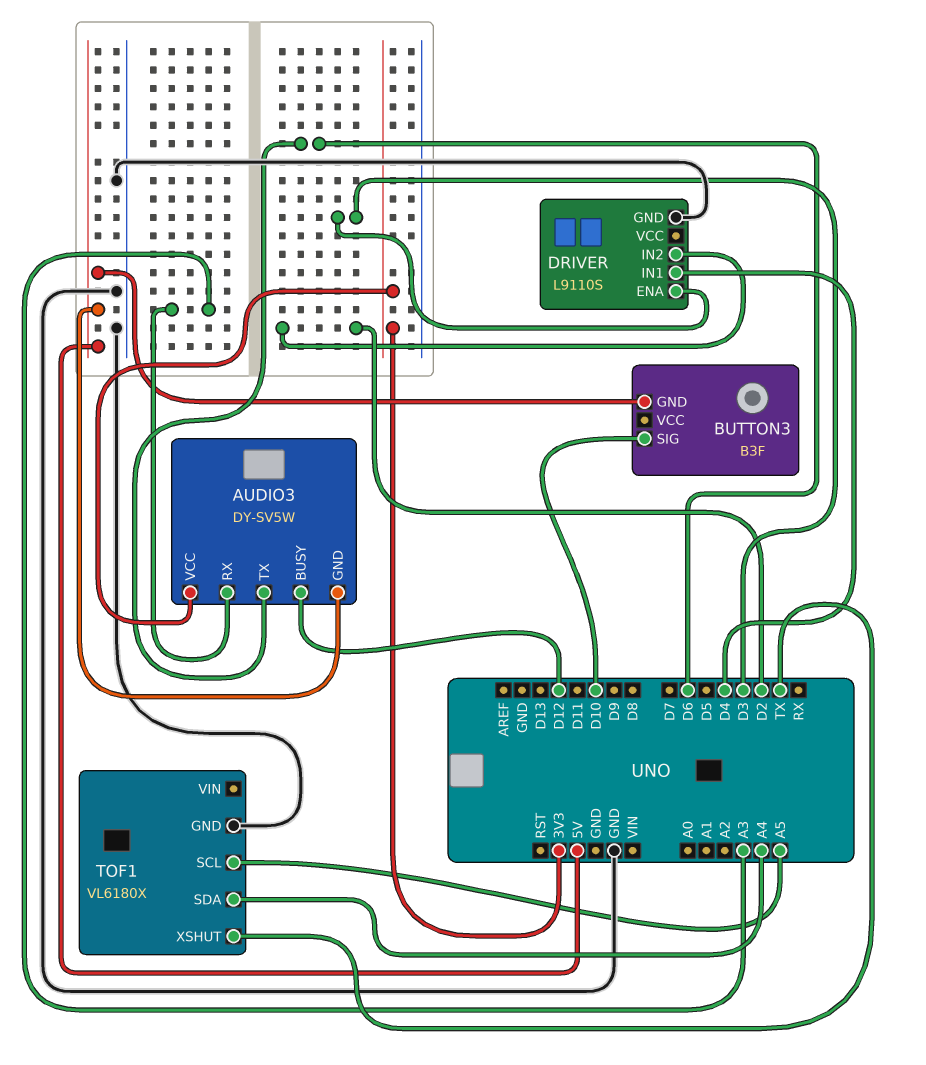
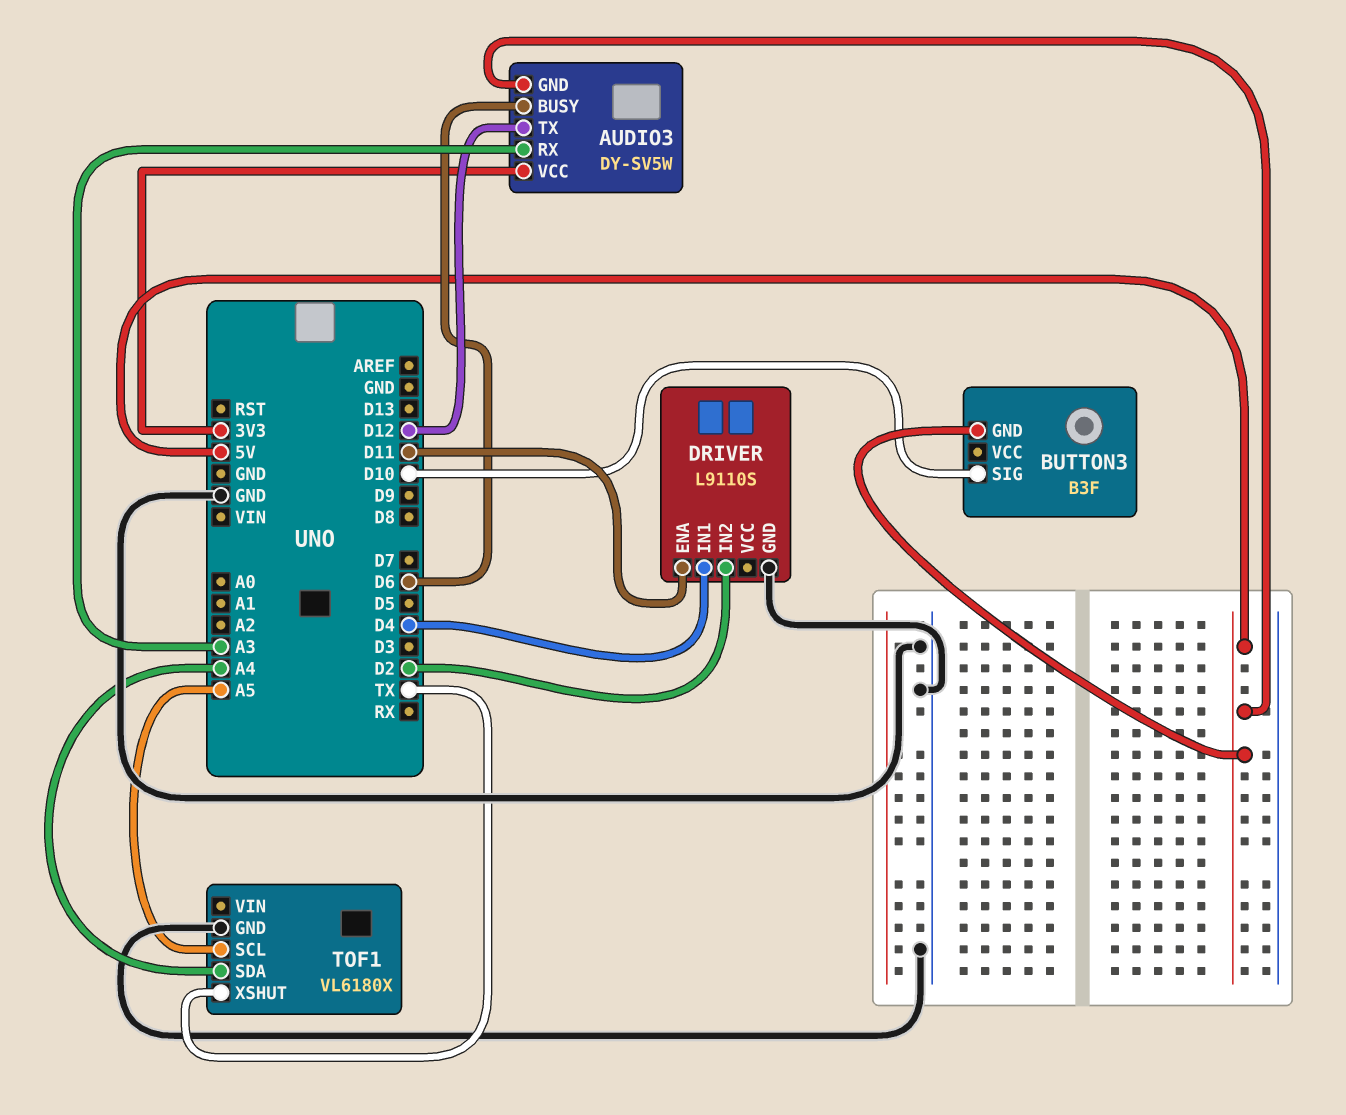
AUDIO3 pin BUSY: D12 -> D6
AUDIO3 pin TX: D6 -> D12
DRIVER pin ENA: D3 -> D11

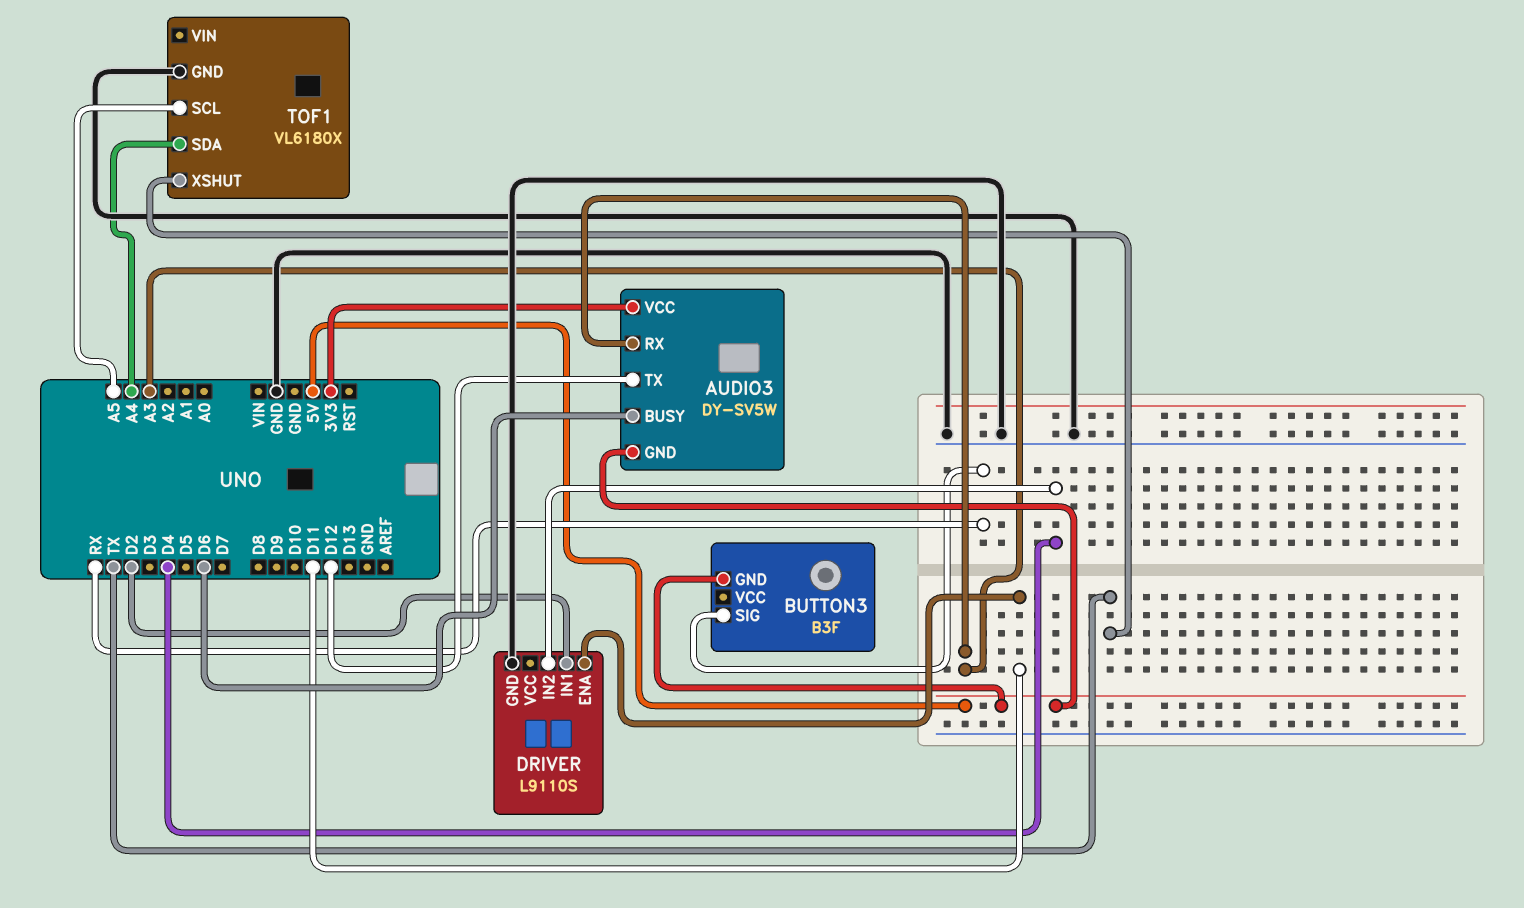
BUTTON3 pin SIG: D10 -> RX
DRIVER pin IN1: D4 -> D2
DRIVER pin IN2: D2 -> D4

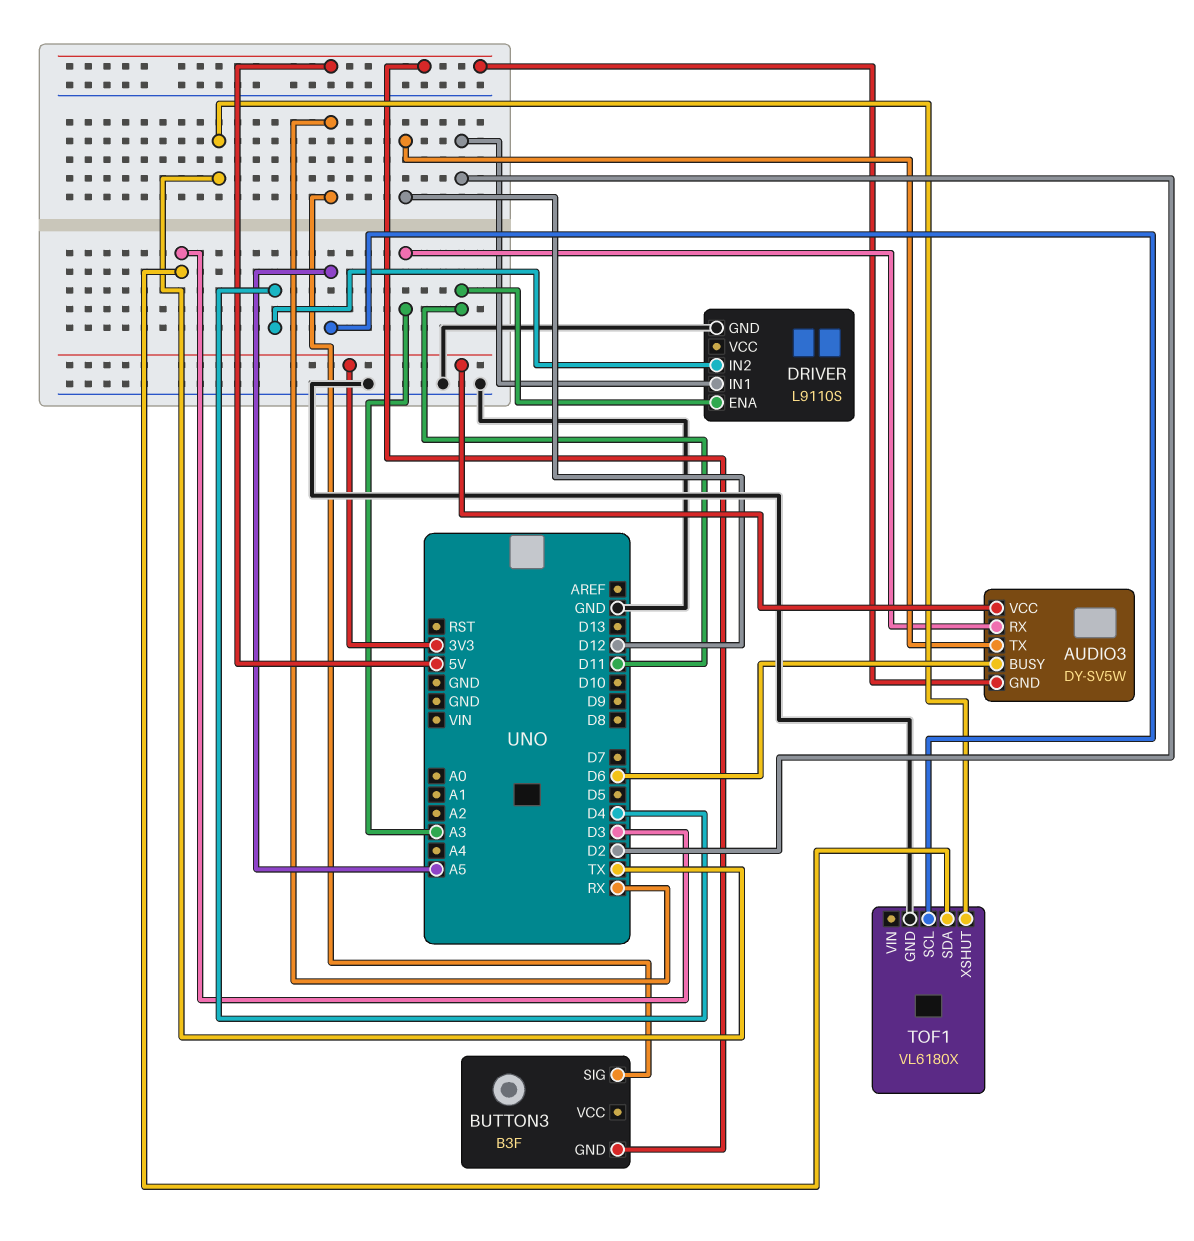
TOF1 pin SDA: A4 -> D3

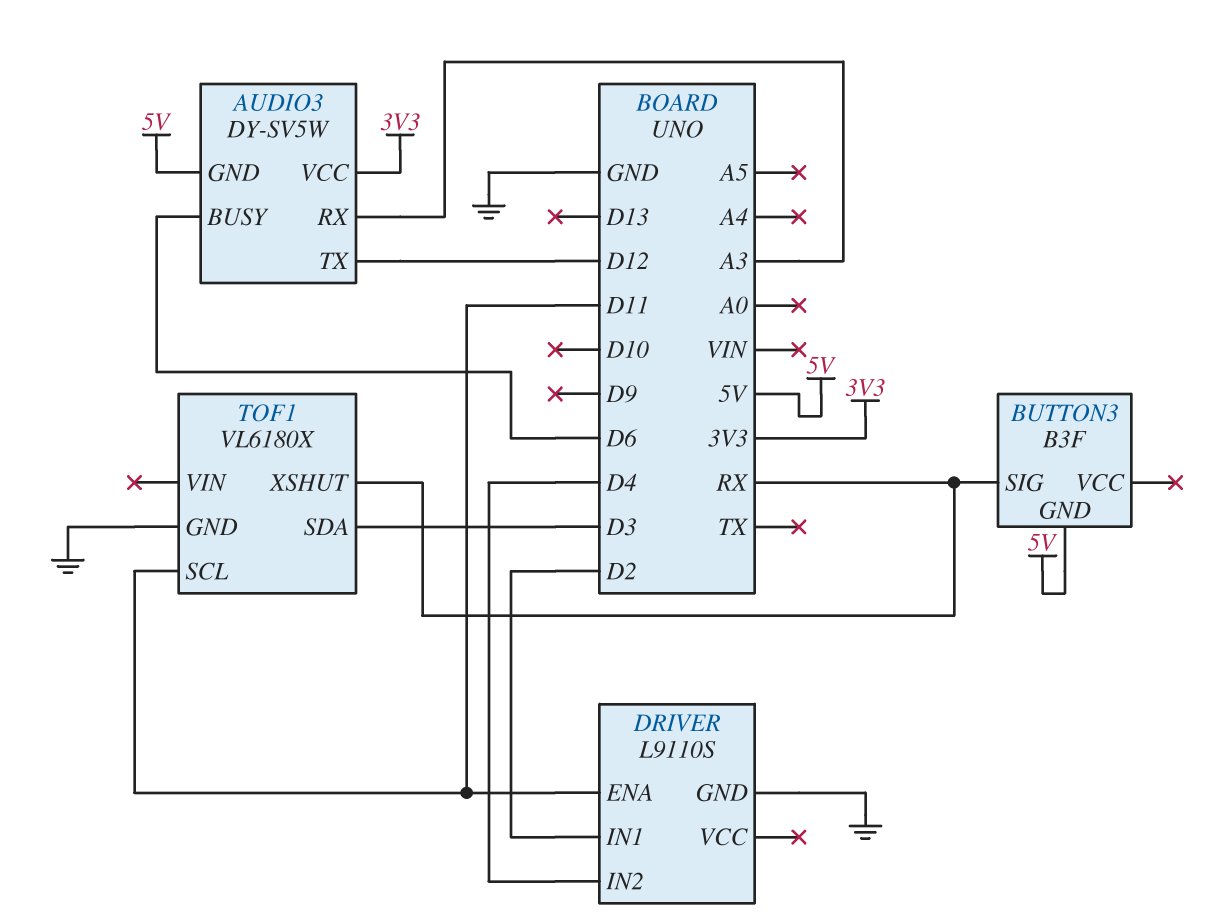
TOF1 pin SCL: A5 -> D11
TOF1 pin XSHUT: TX -> RX

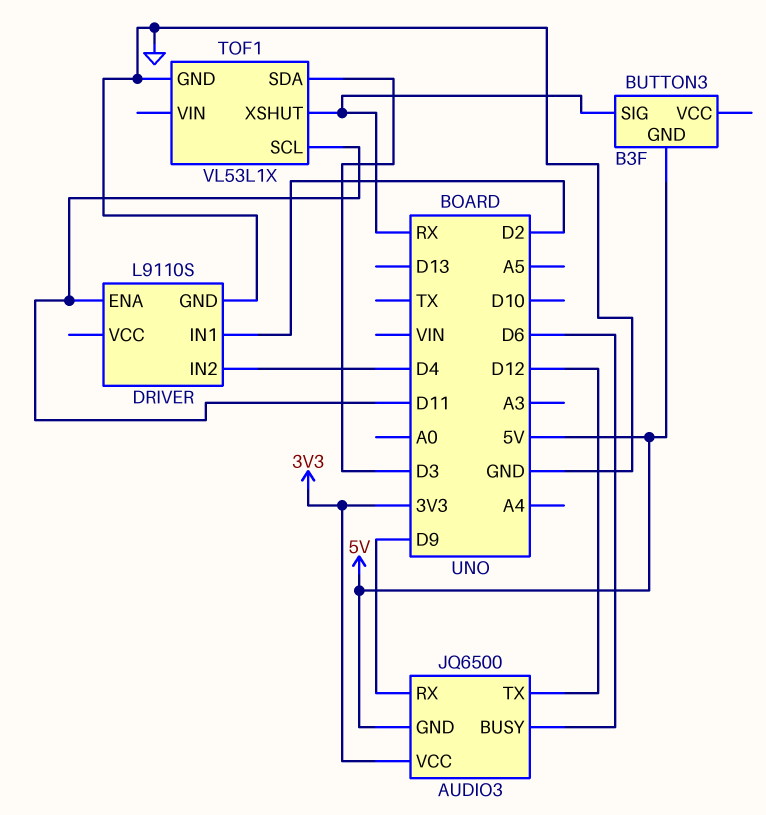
AUDIO3: DY-SV5W -> JQ6500
AUDIO3 pin RX: A3 -> D9
TOF1: VL6180X -> VL53L1X

